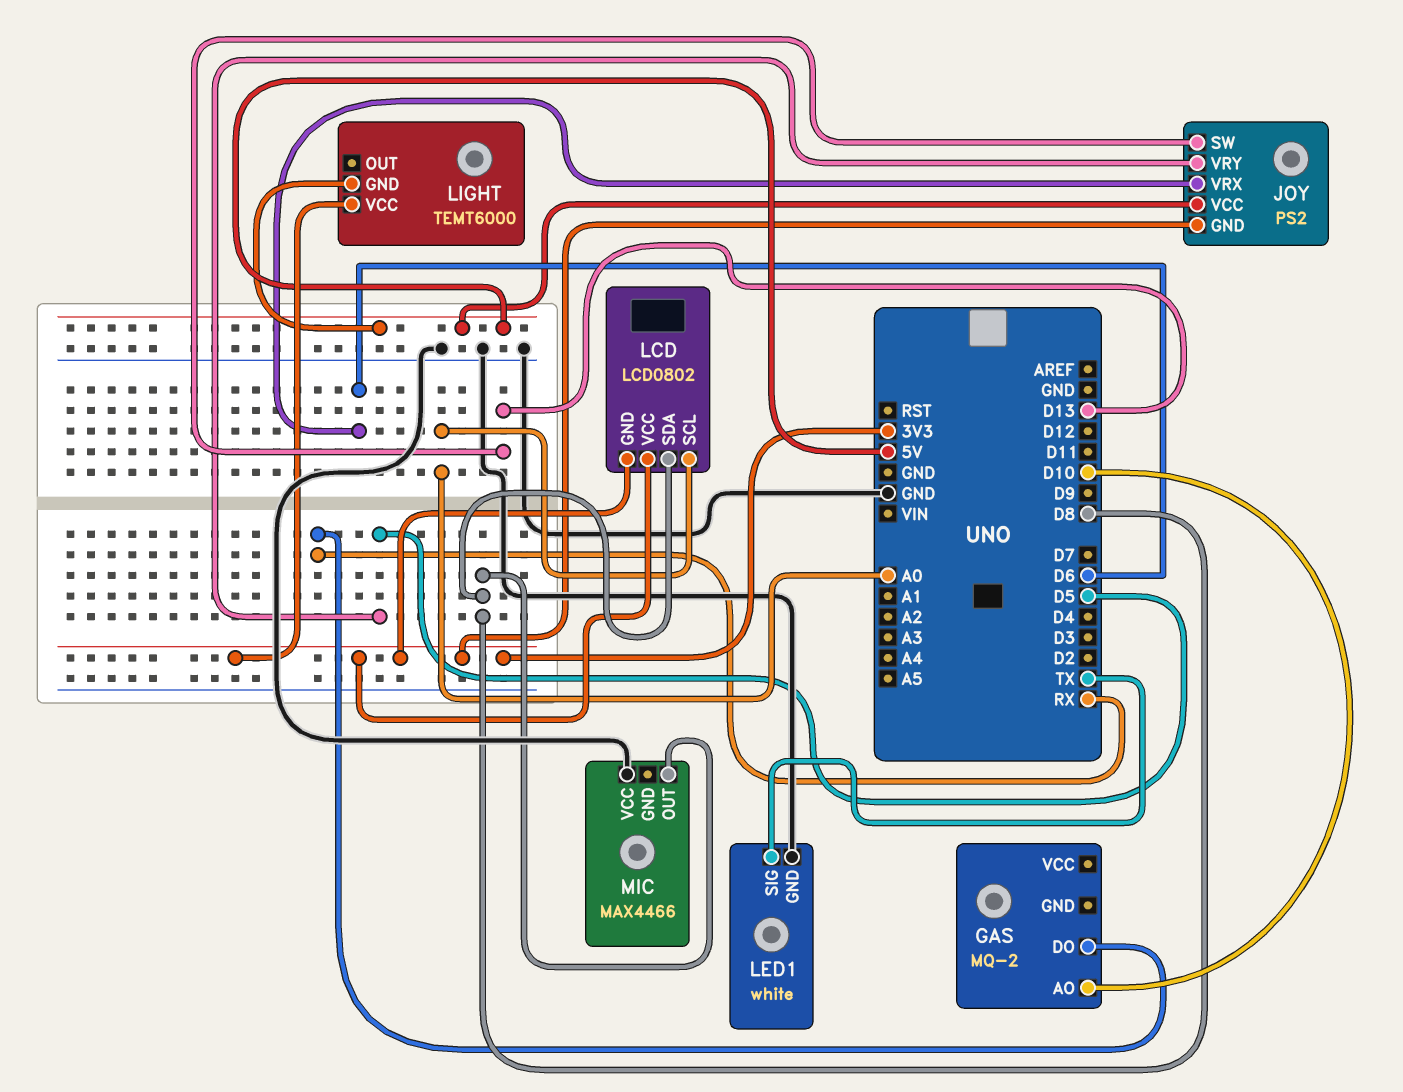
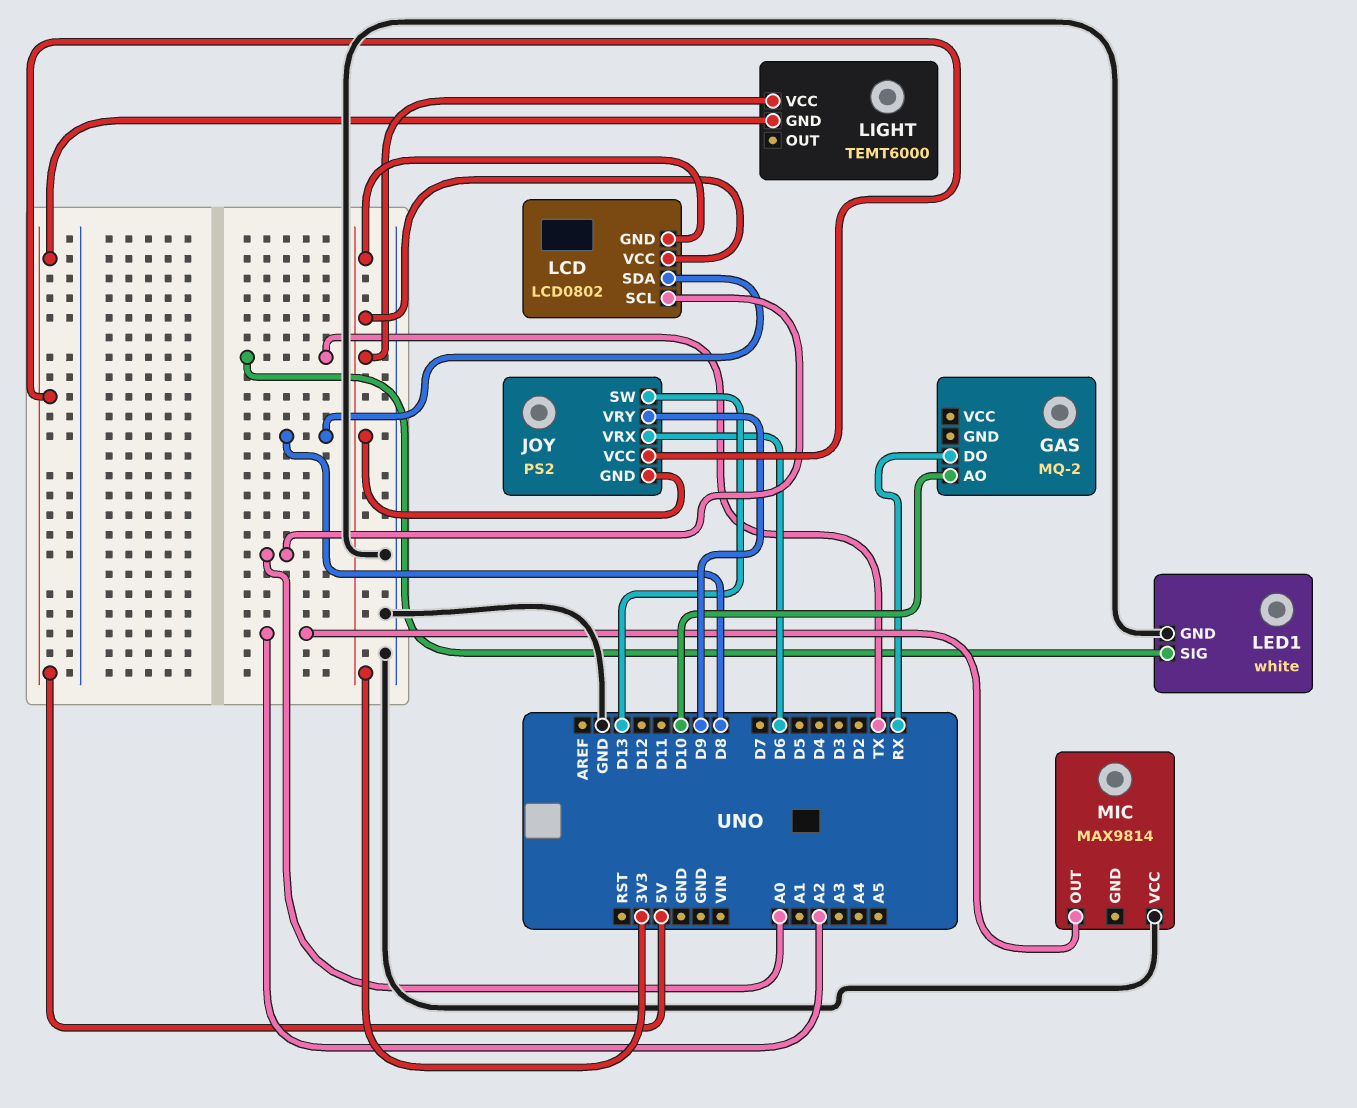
JOY pin VRY: D5 -> D9
MIC: MAX4466 -> MAX9814
MIC pin OUT: D8 -> A2

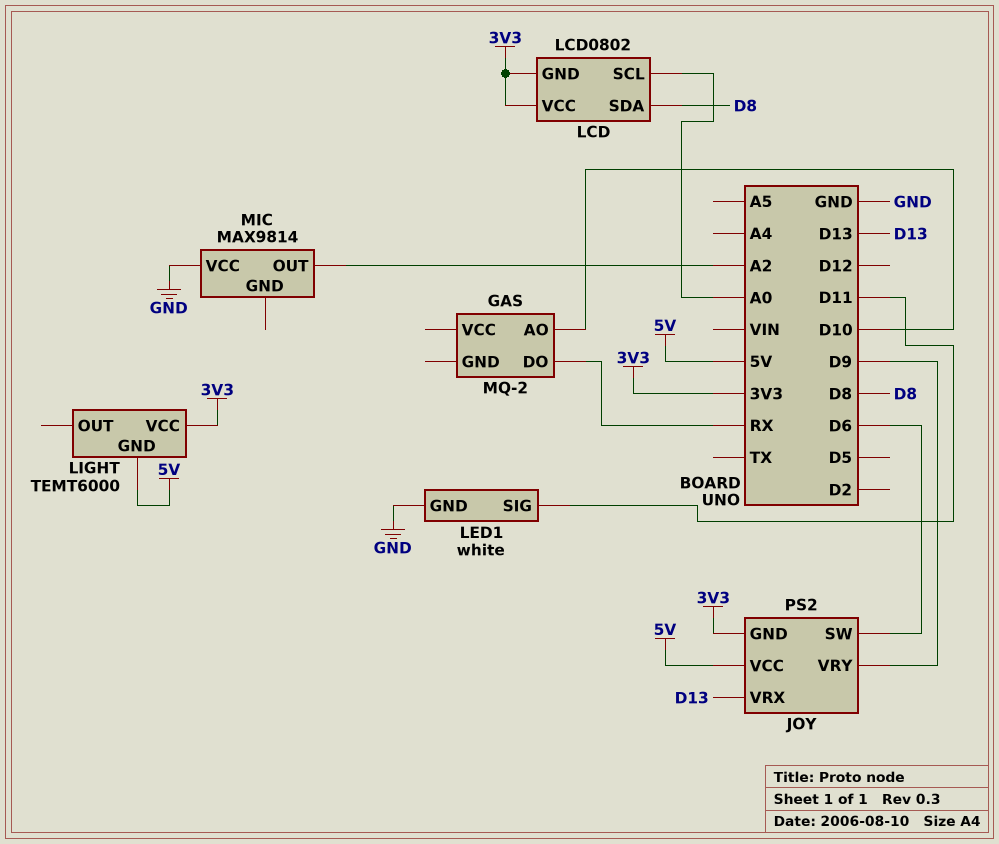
JOY pin SW: D13 -> D6
JOY pin VRX: D6 -> D13
LED1 pin SIG: TX -> D11

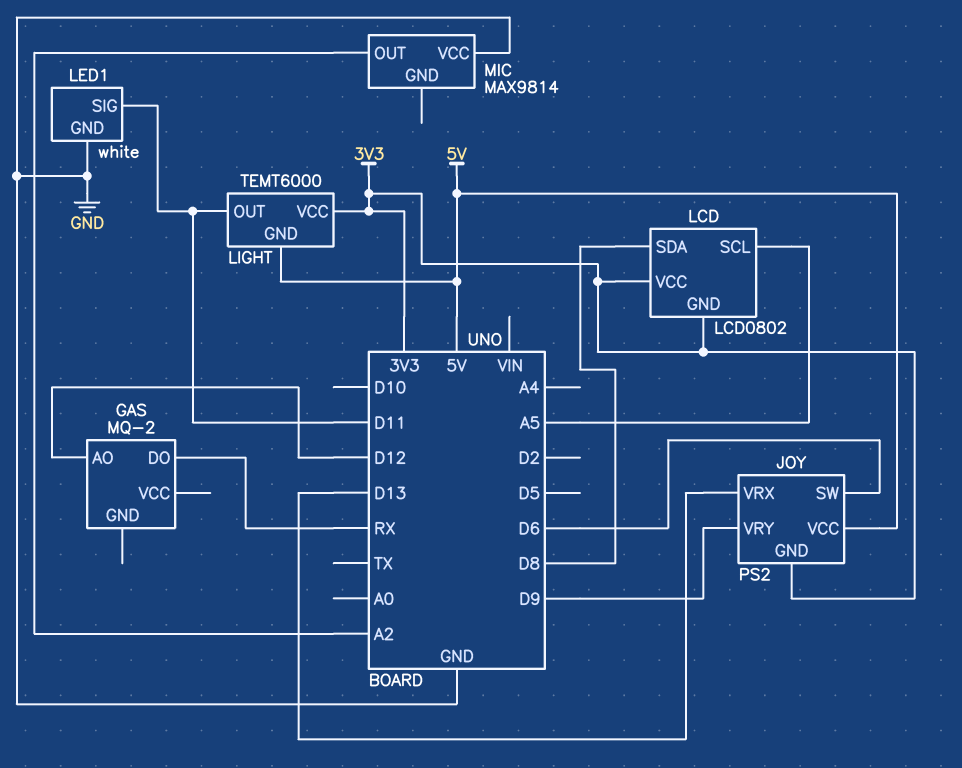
GAS pin AO: D10 -> D12
LCD pin SCL: A0 -> A5
LIGHT pin OUT: none -> D11

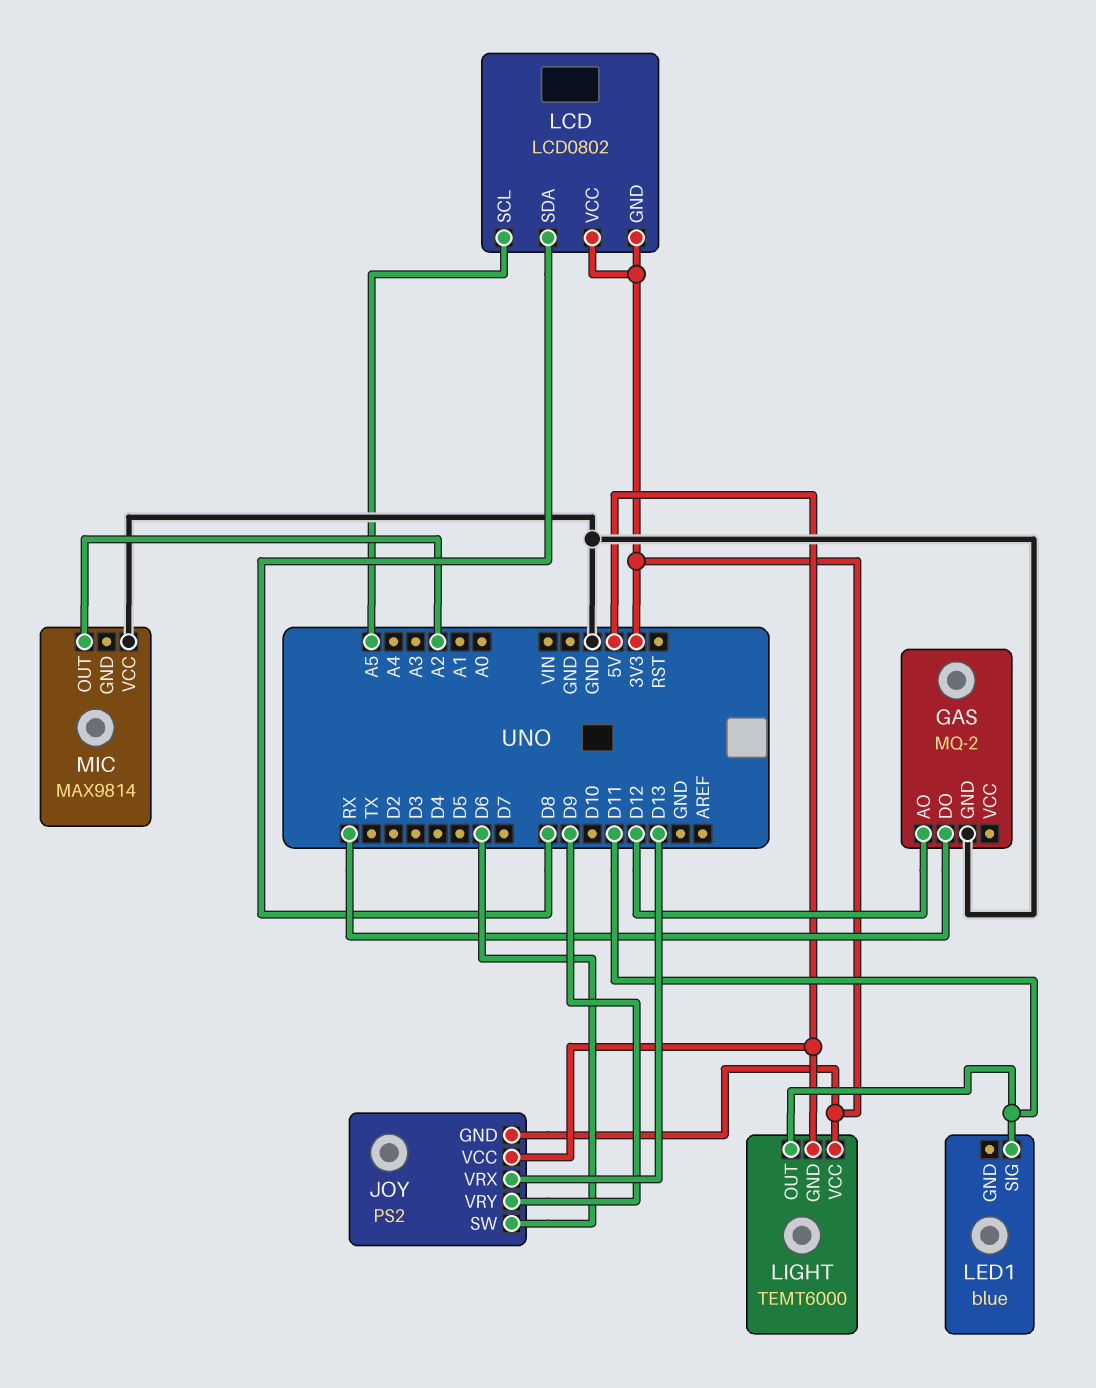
GAS pin GND: none -> GND
LED1: white -> blue
LED1 pin GND: GND -> none

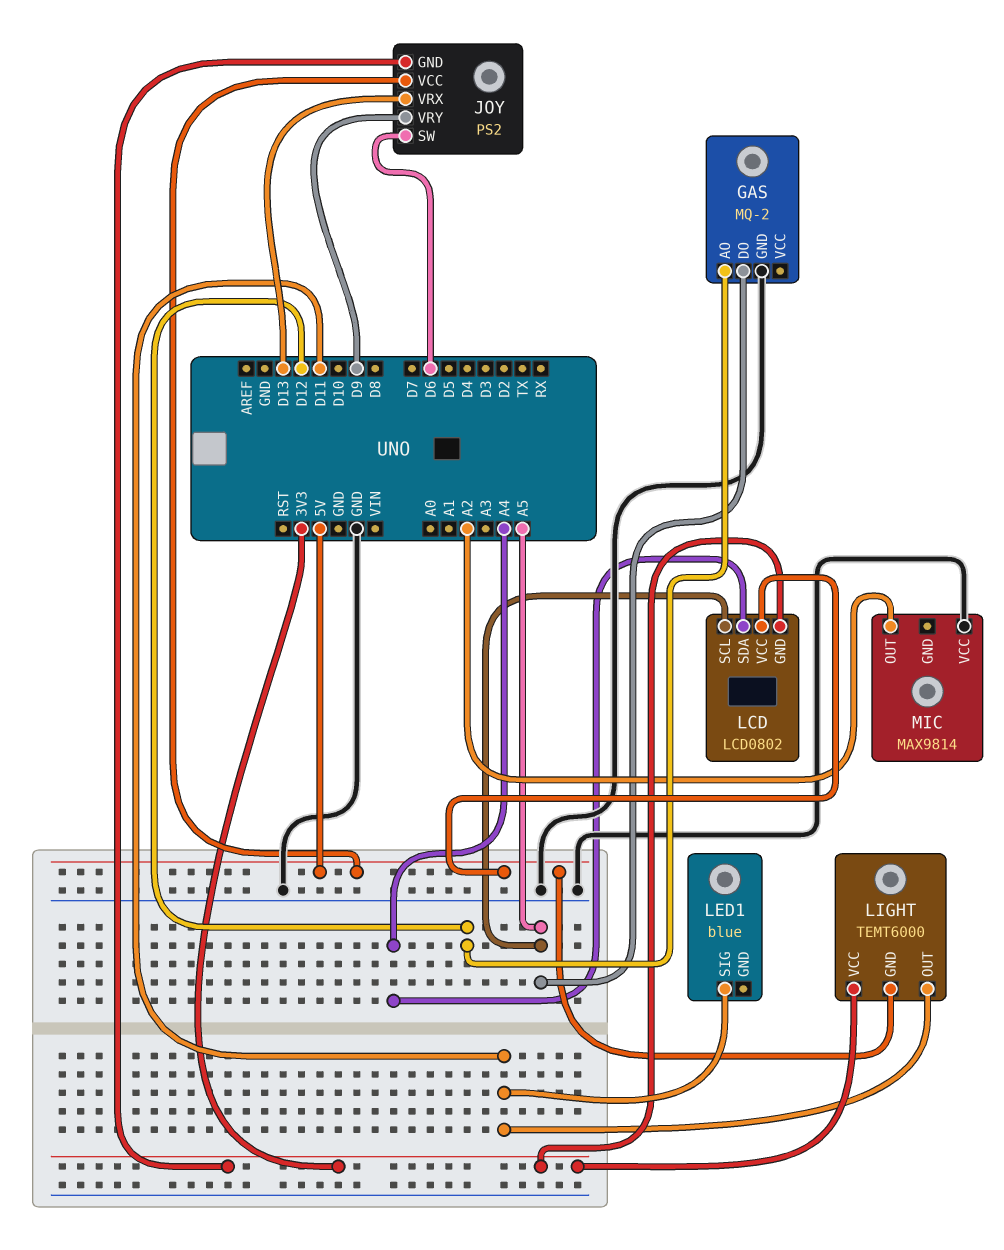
GAS pin DO: RX -> A5
LCD pin SDA: D8 -> A4
LCD pin VCC: 3V3 -> 5V

